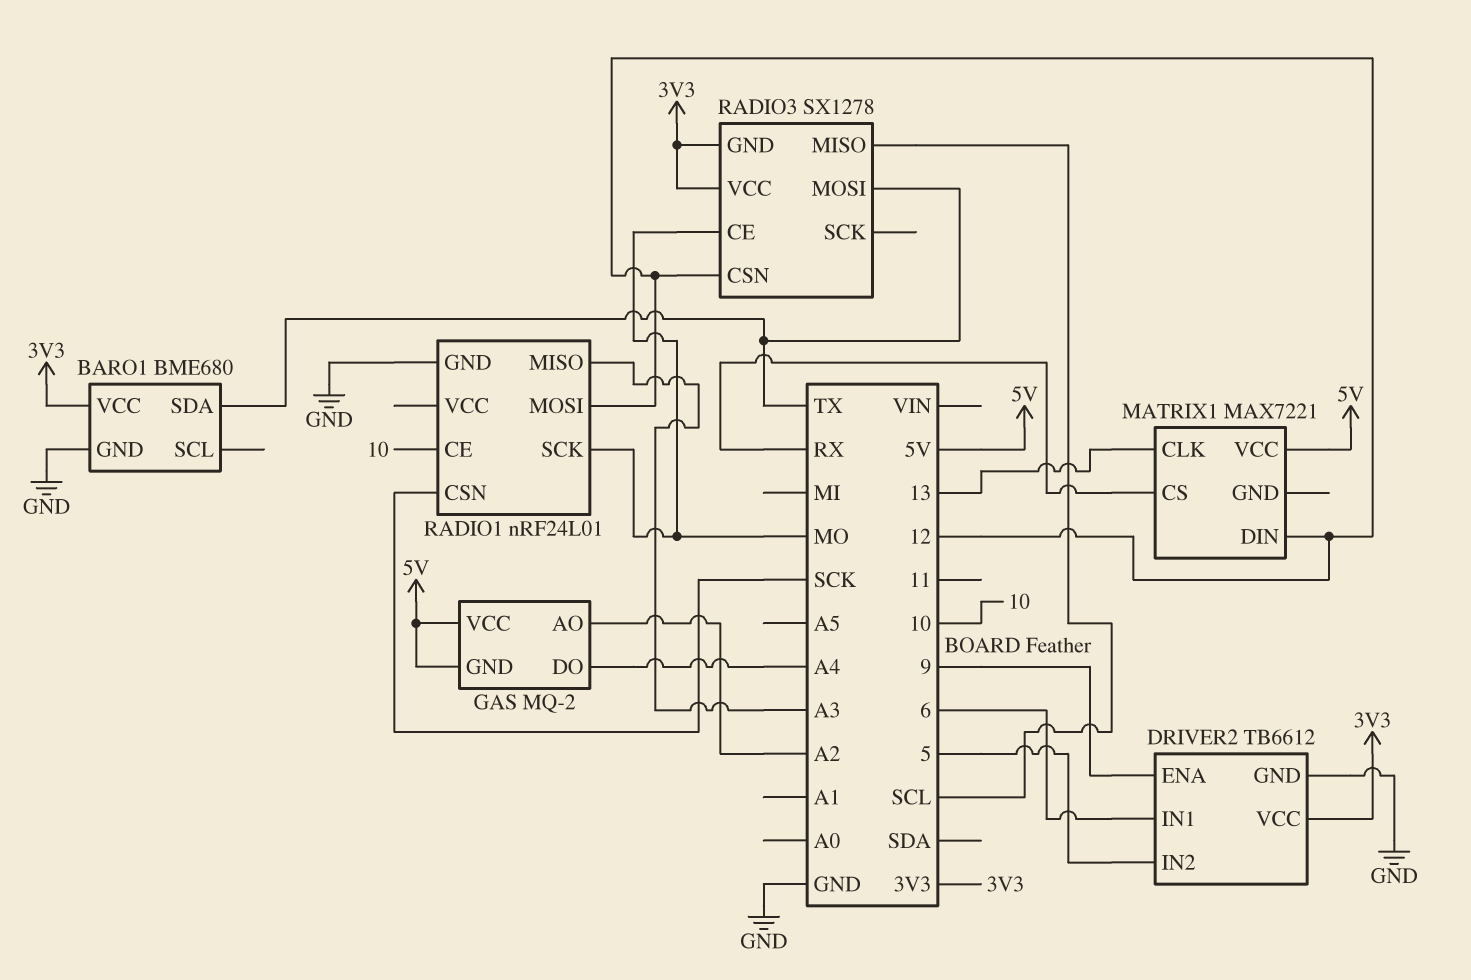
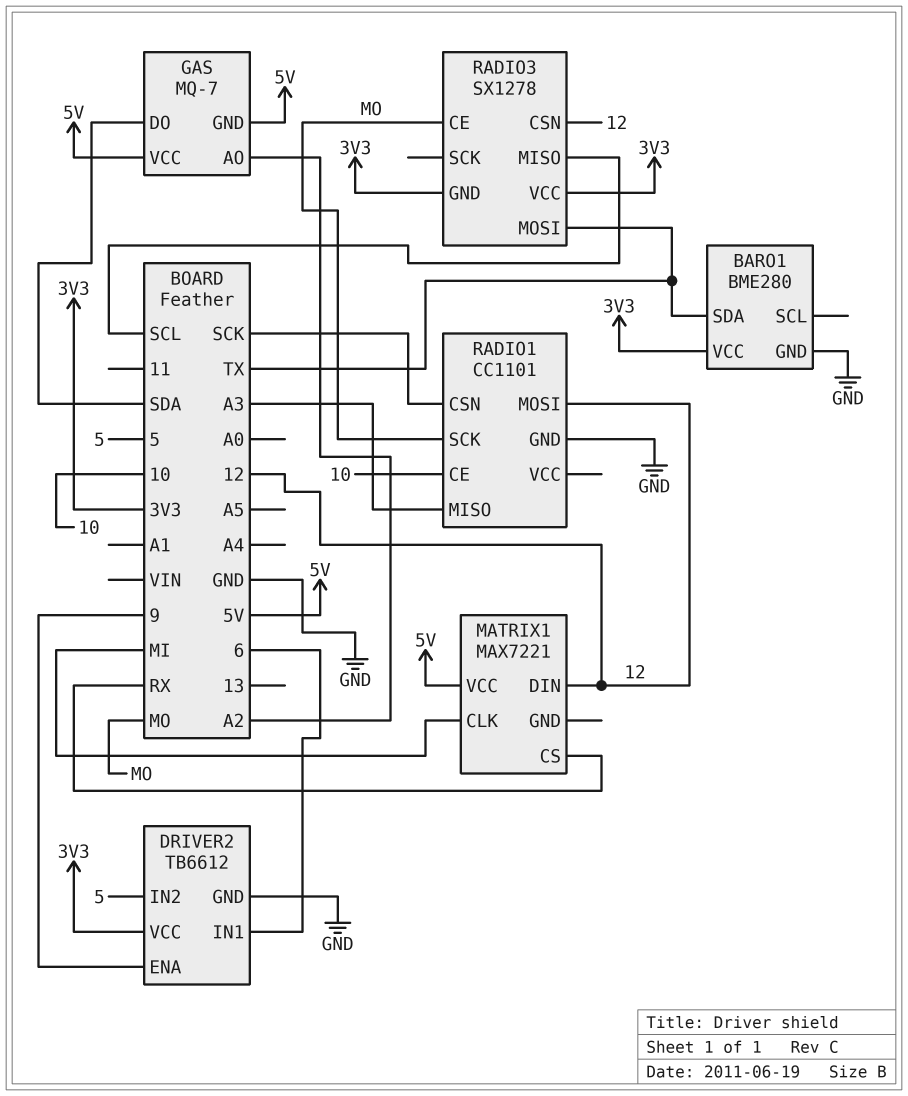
BARO1: BME680 -> BME280
GAS: MQ-2 -> MQ-7
GAS pin DO: A4 -> SDA
MATRIX1 pin CLK: 13 -> MI
RADIO1: nRF24L01 -> CC1101

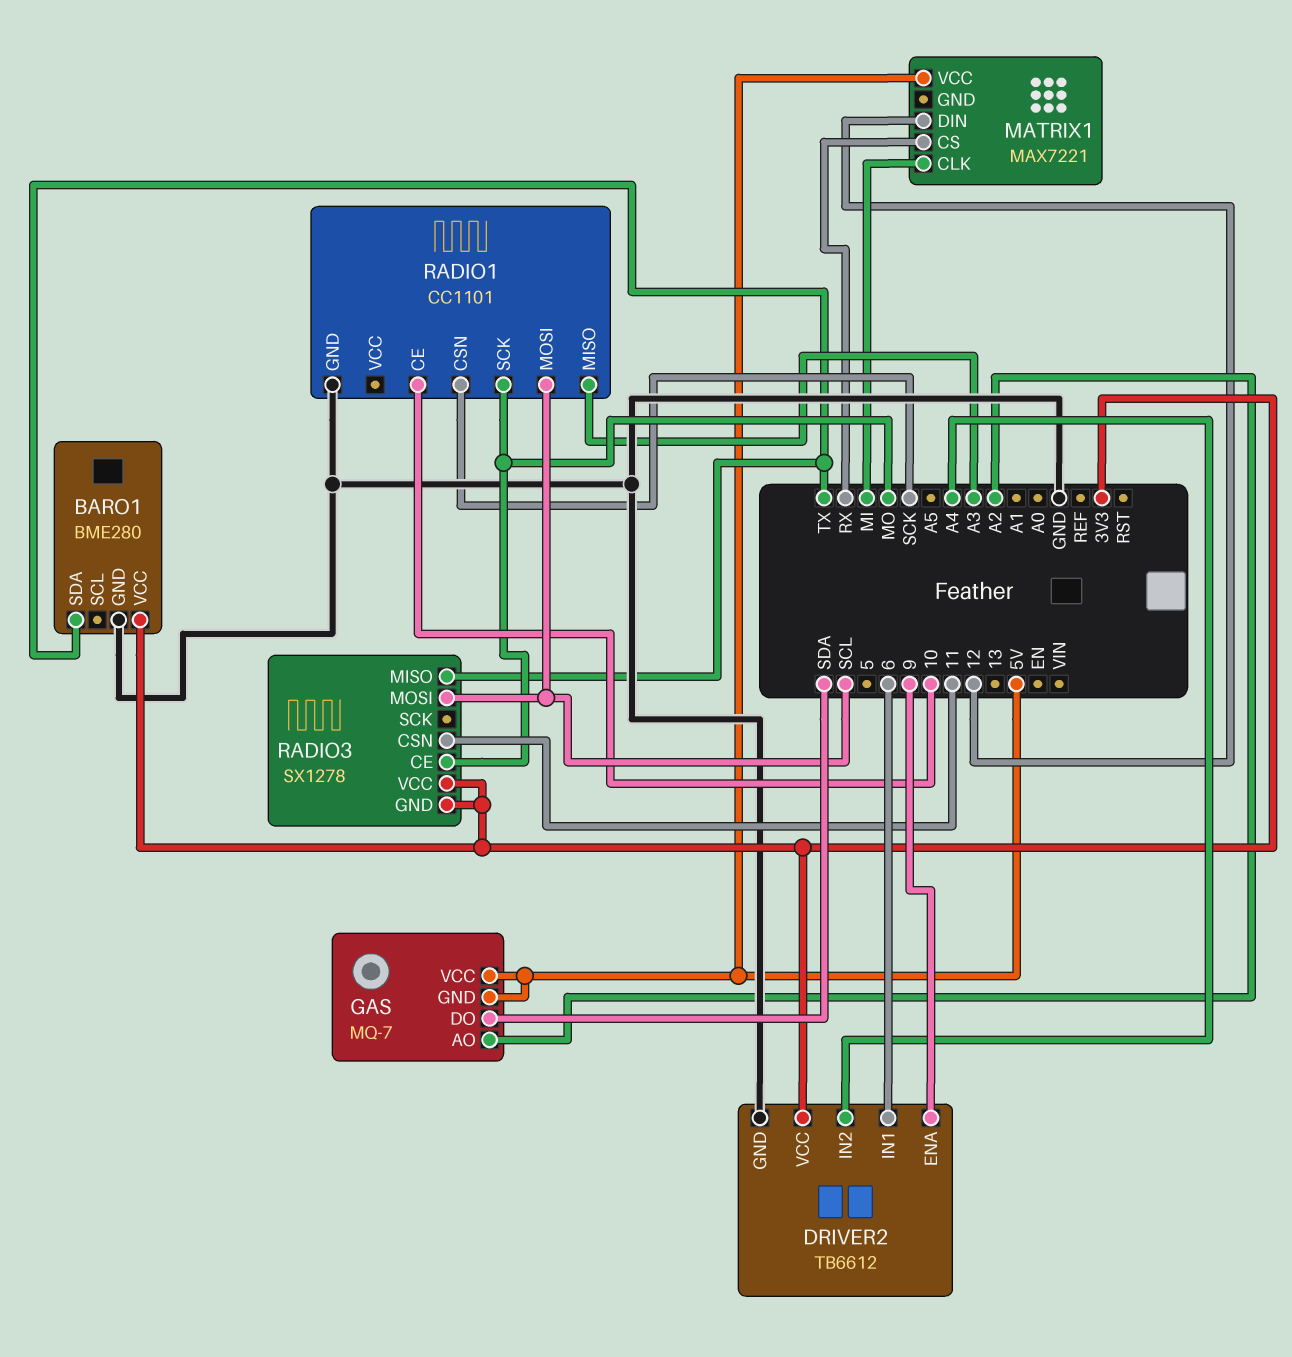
DRIVER2 pin IN2: 5 -> A4
RADIO1 pin MOSI: 12 -> SCL
RADIO3 pin CSN: 12 -> 11
RADIO3 pin MISO: SCL -> TX
RADIO3 pin MOSI: TX -> SCL

